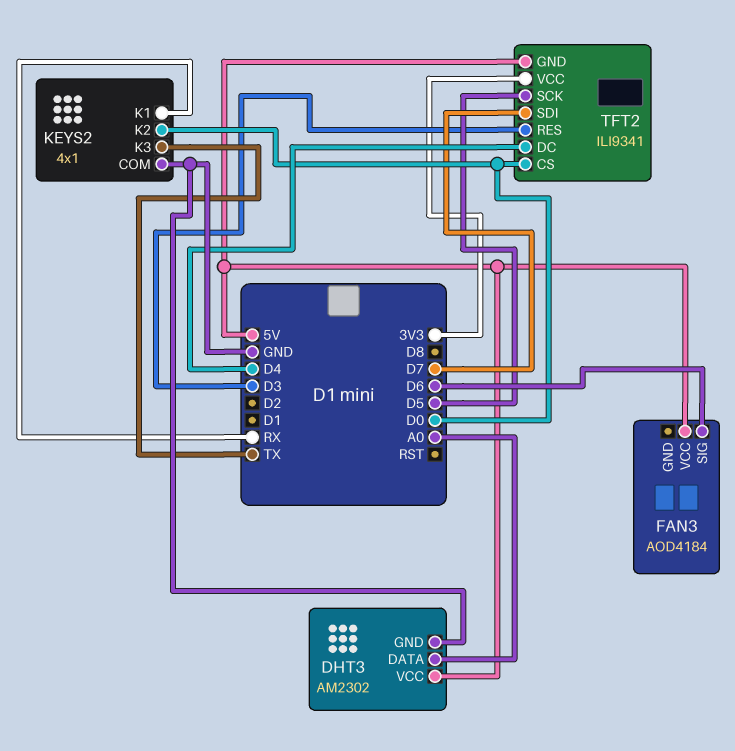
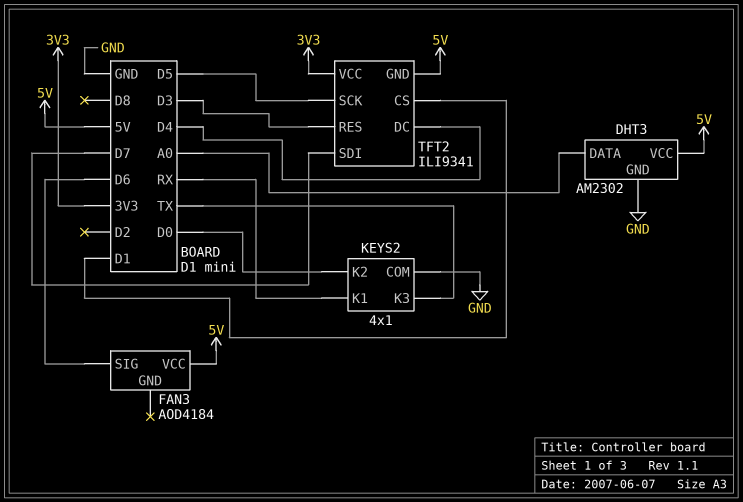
TFT2 pin CS: D0 -> D1

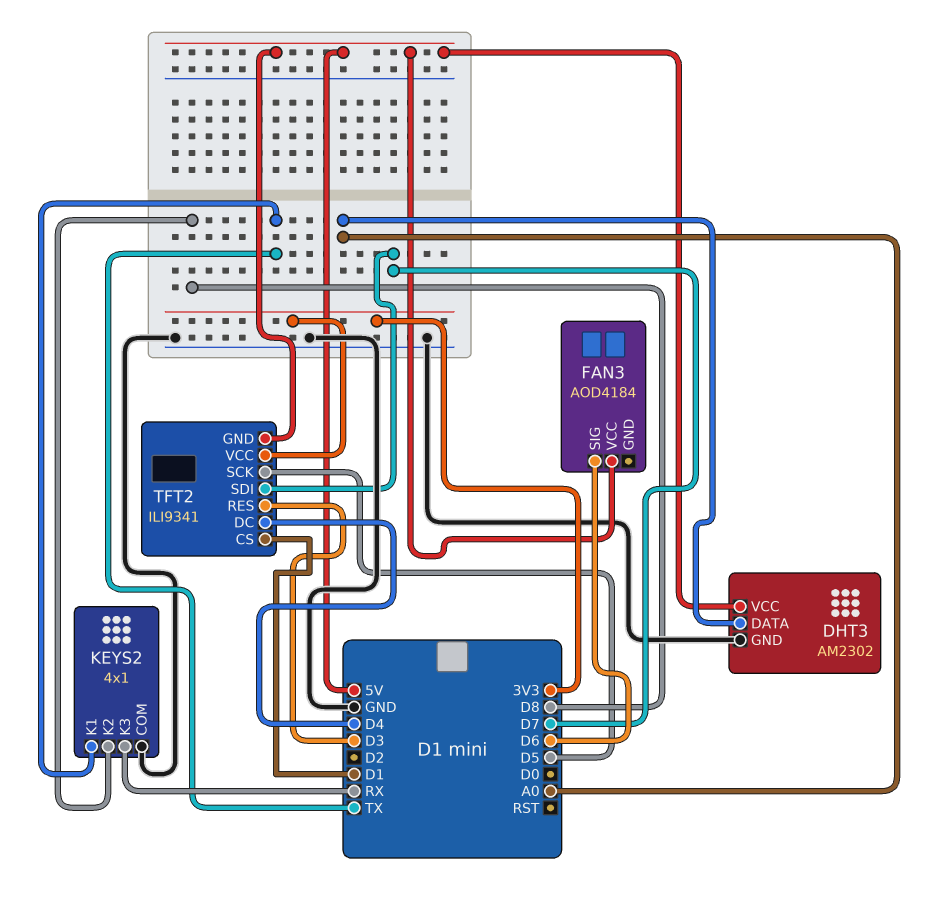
KEYS2 pin K1: RX -> TX
KEYS2 pin K2: D0 -> D8
KEYS2 pin K3: TX -> RX

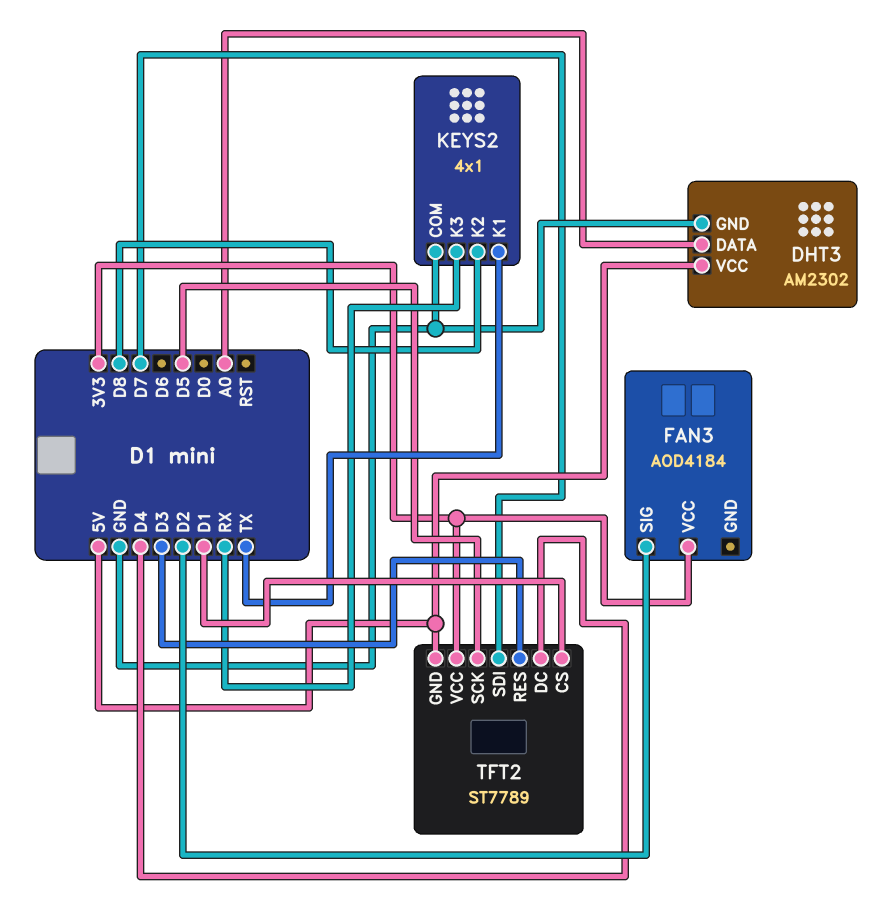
FAN3 pin SIG: D6 -> D2
FAN3 pin VCC: 5V -> 3V3
TFT2: ILI9341 -> ST7789

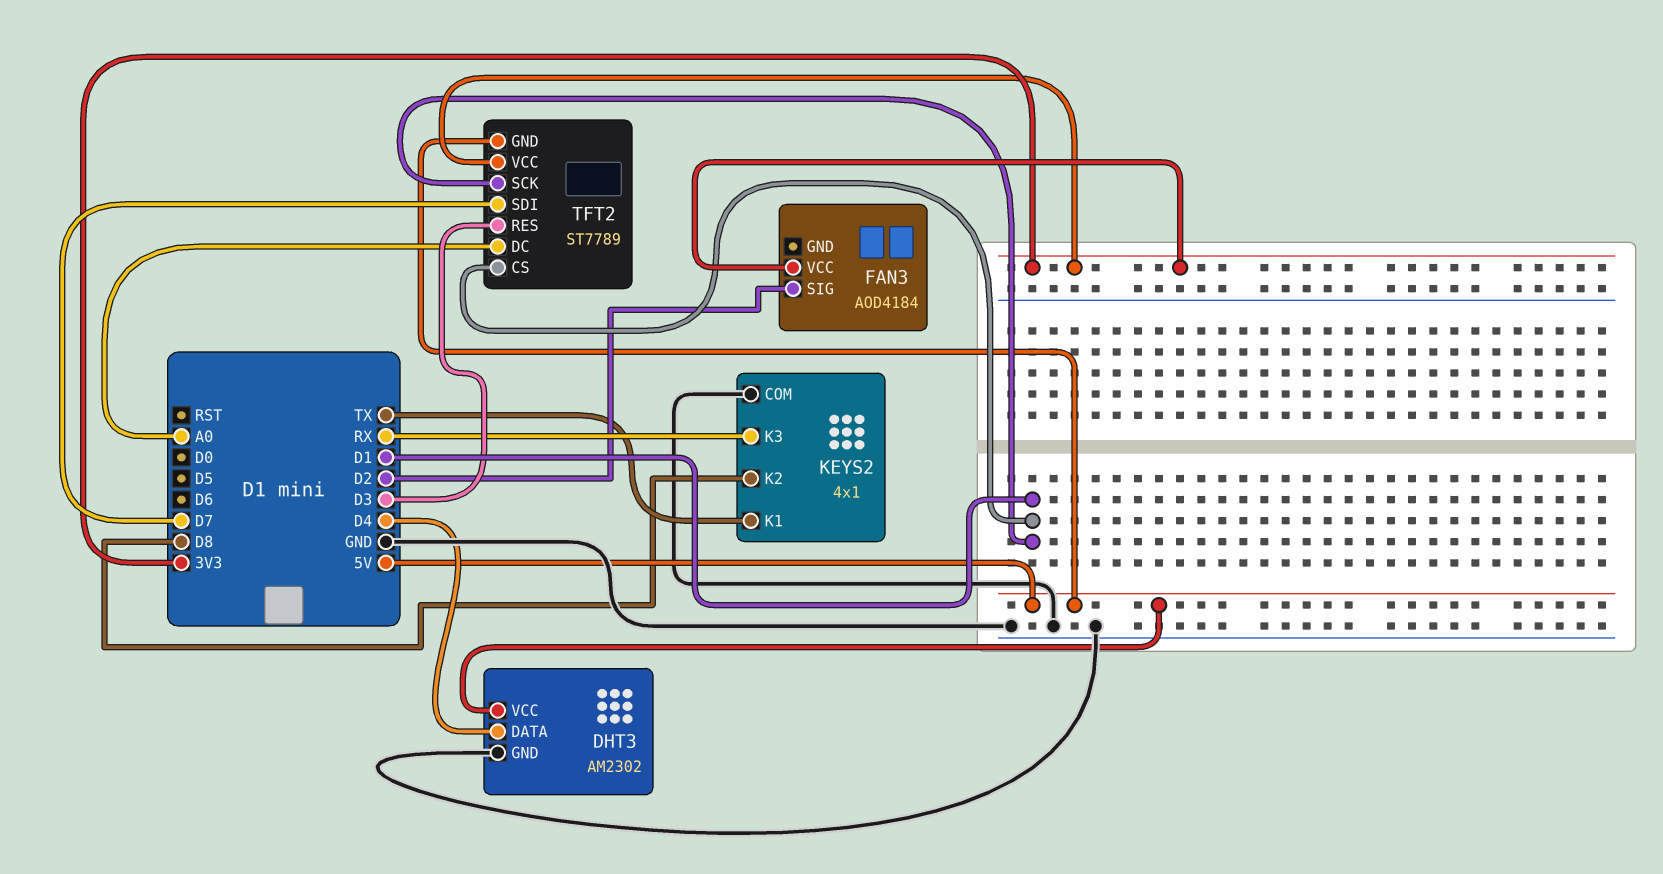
DHT3 pin DATA: A0 -> D4
TFT2 pin DC: D4 -> A0
TFT2 pin SCK: D5 -> D1

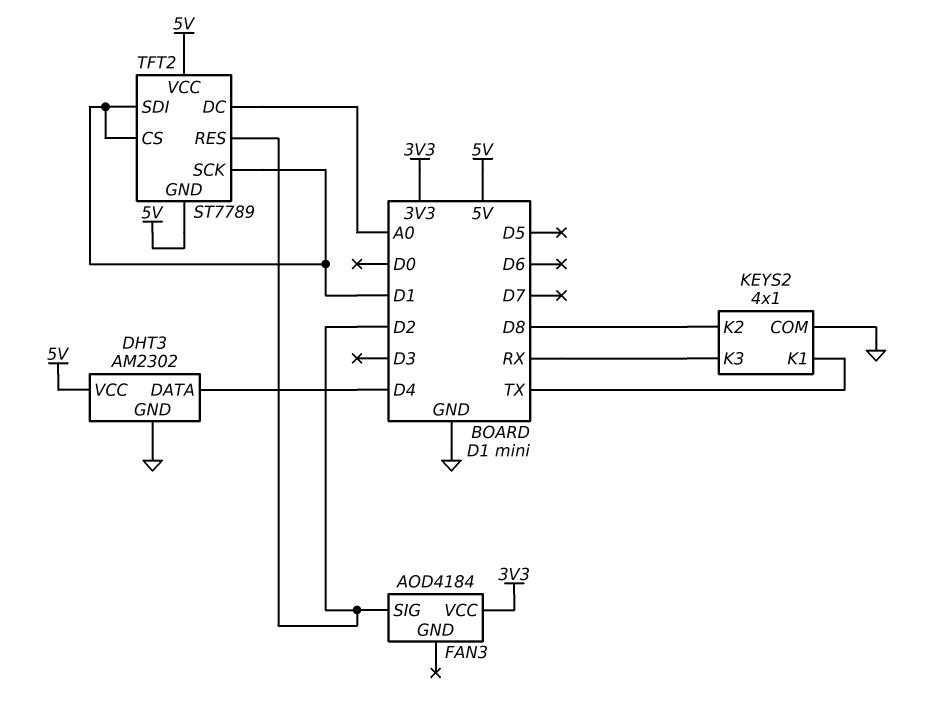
TFT2 pin RES: D3 -> D2
TFT2 pin SDI: D7 -> D1
TFT2 pin VCC: 3V3 -> 5V

